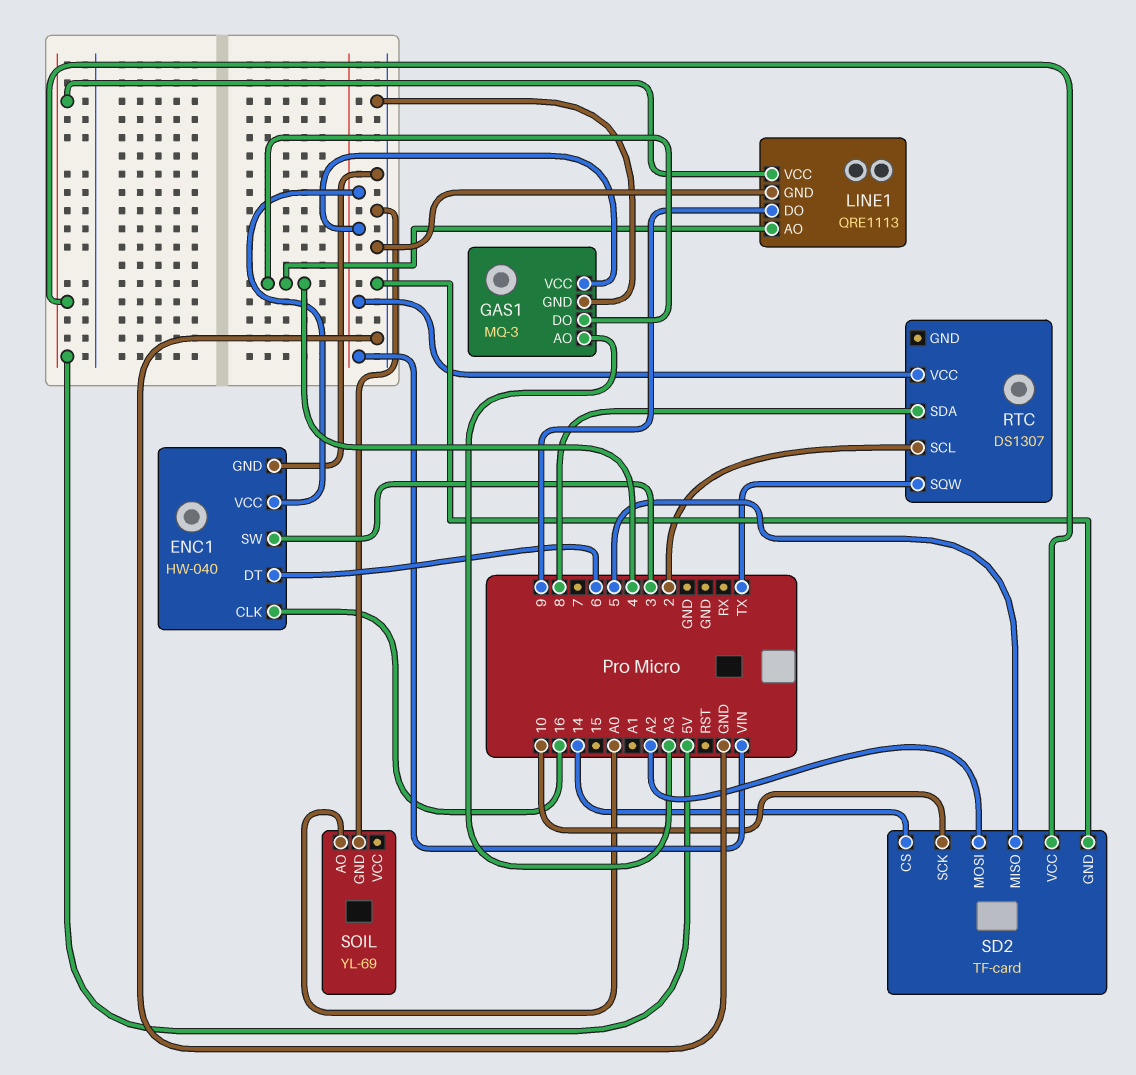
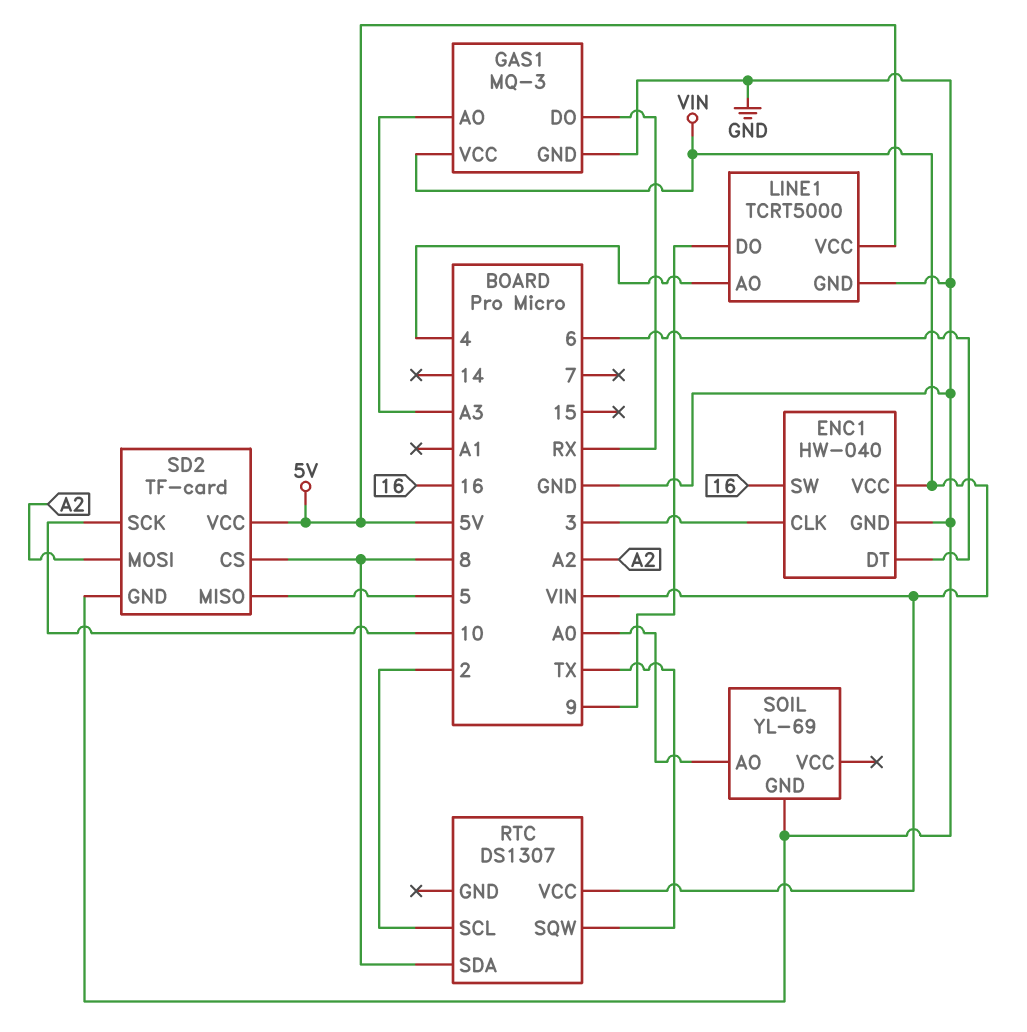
ENC1 pin CLK: 16 -> 3
ENC1 pin SW: 3 -> 16
GAS1 pin DO: 4 -> RX
LINE1: QRE1113 -> TCRT5000
SD2 pin CS: 14 -> 8

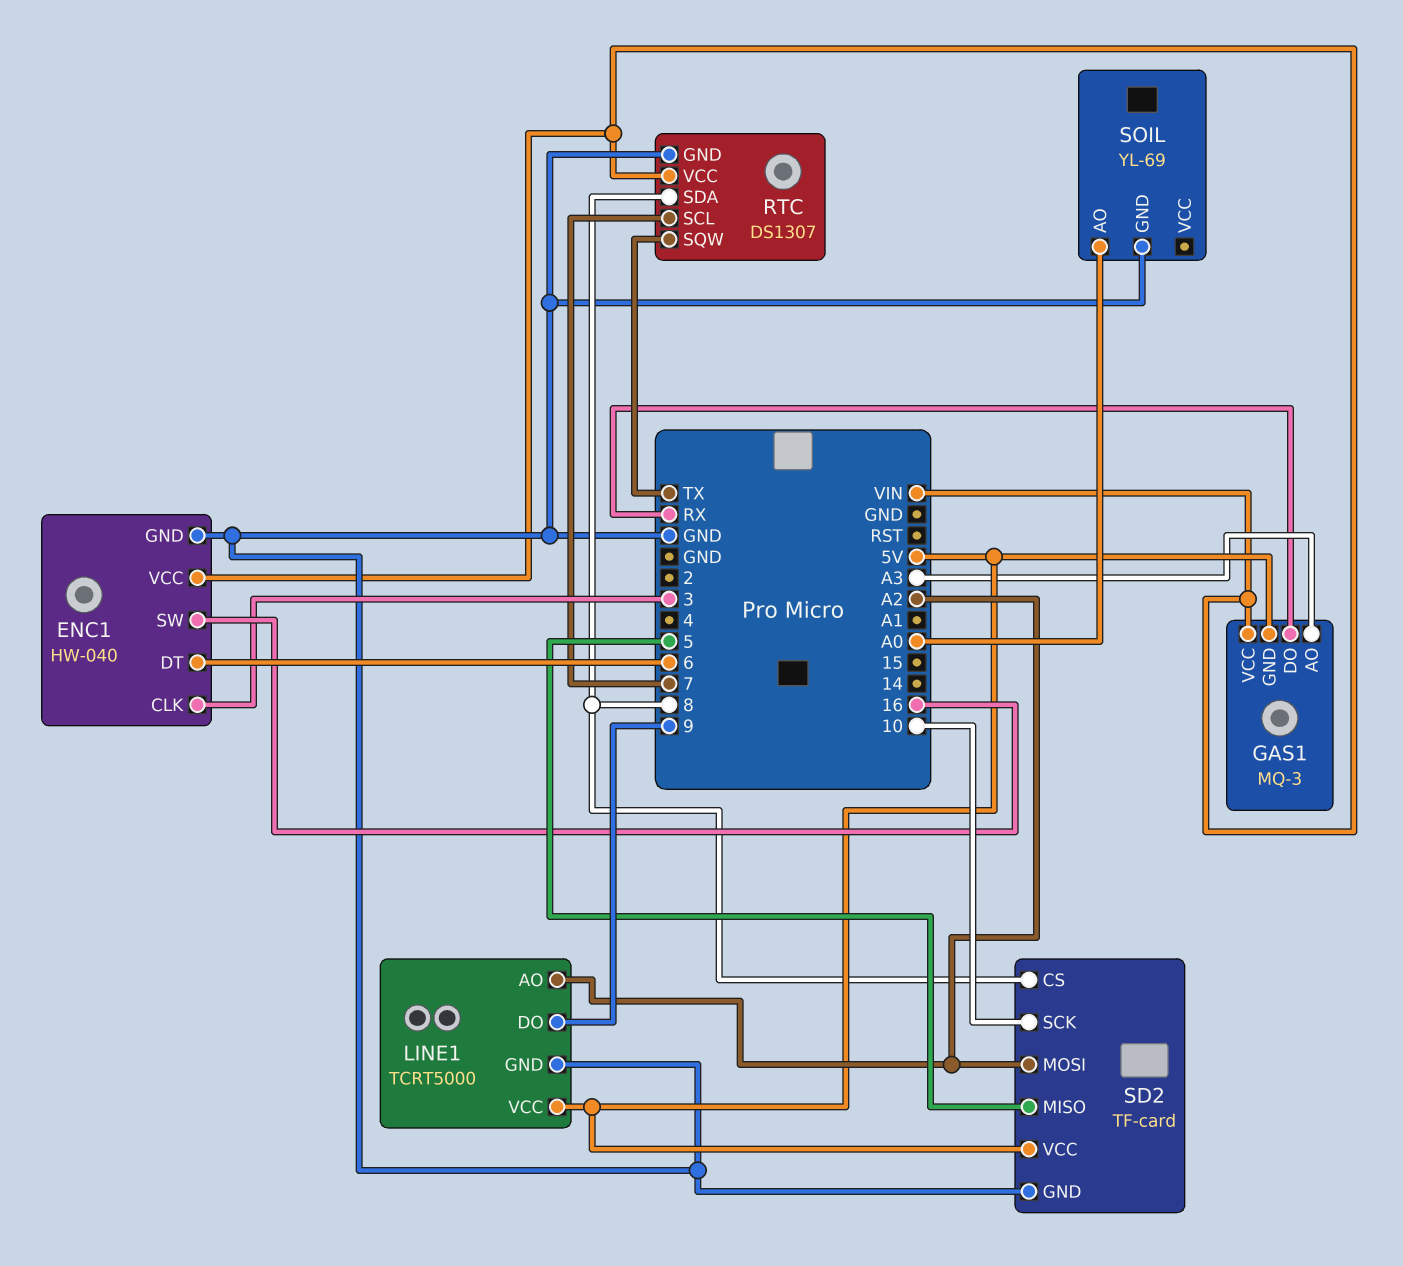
GAS1 pin GND: GND -> 5V
LINE1 pin AO: 4 -> A2
RTC pin GND: none -> GND
RTC pin SCL: 2 -> 7

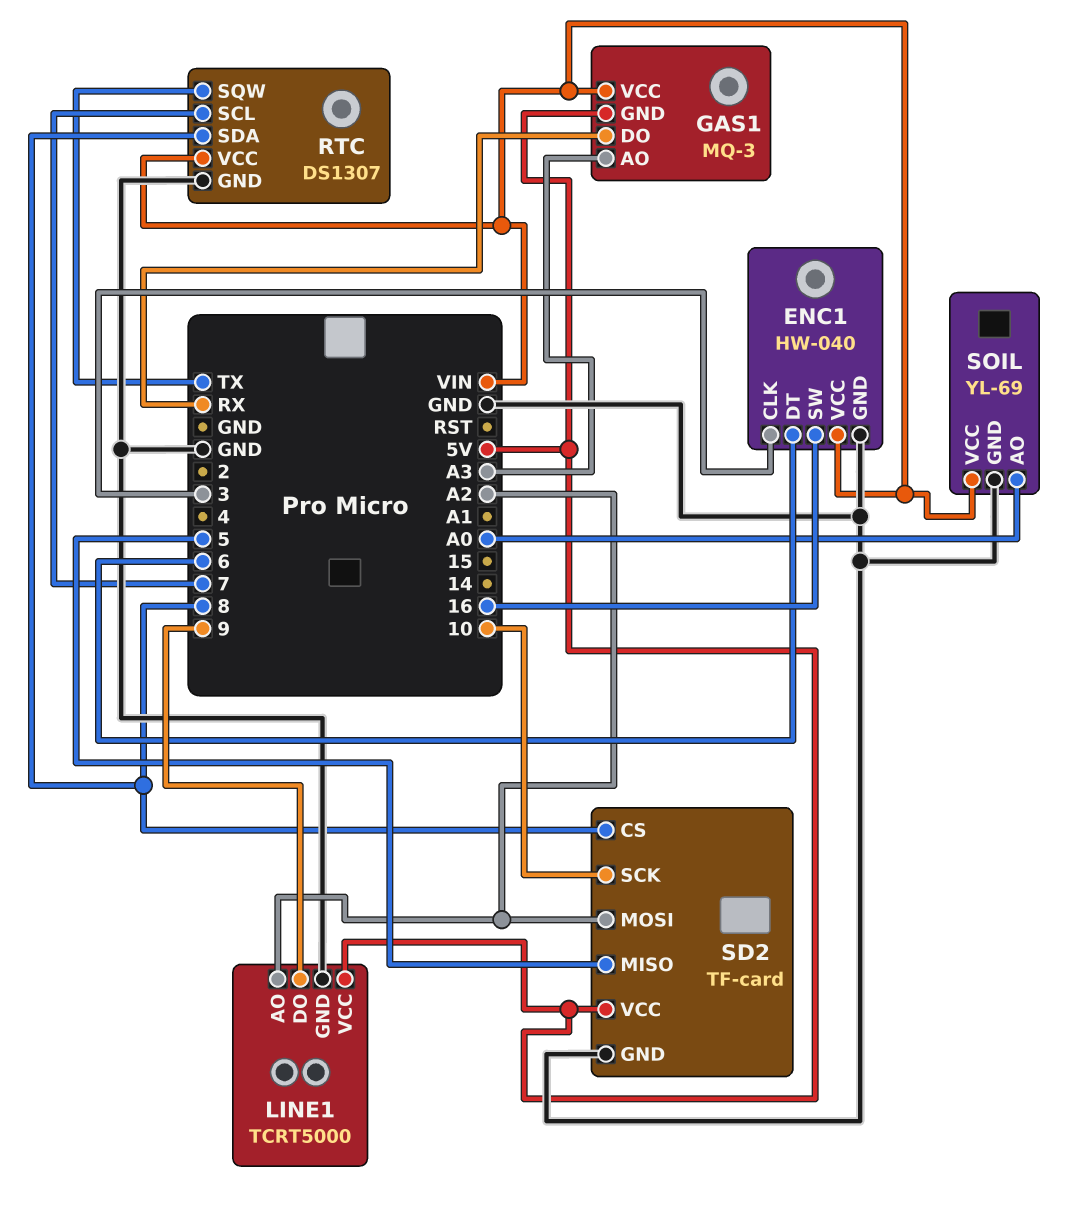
SOIL pin VCC: none -> VIN

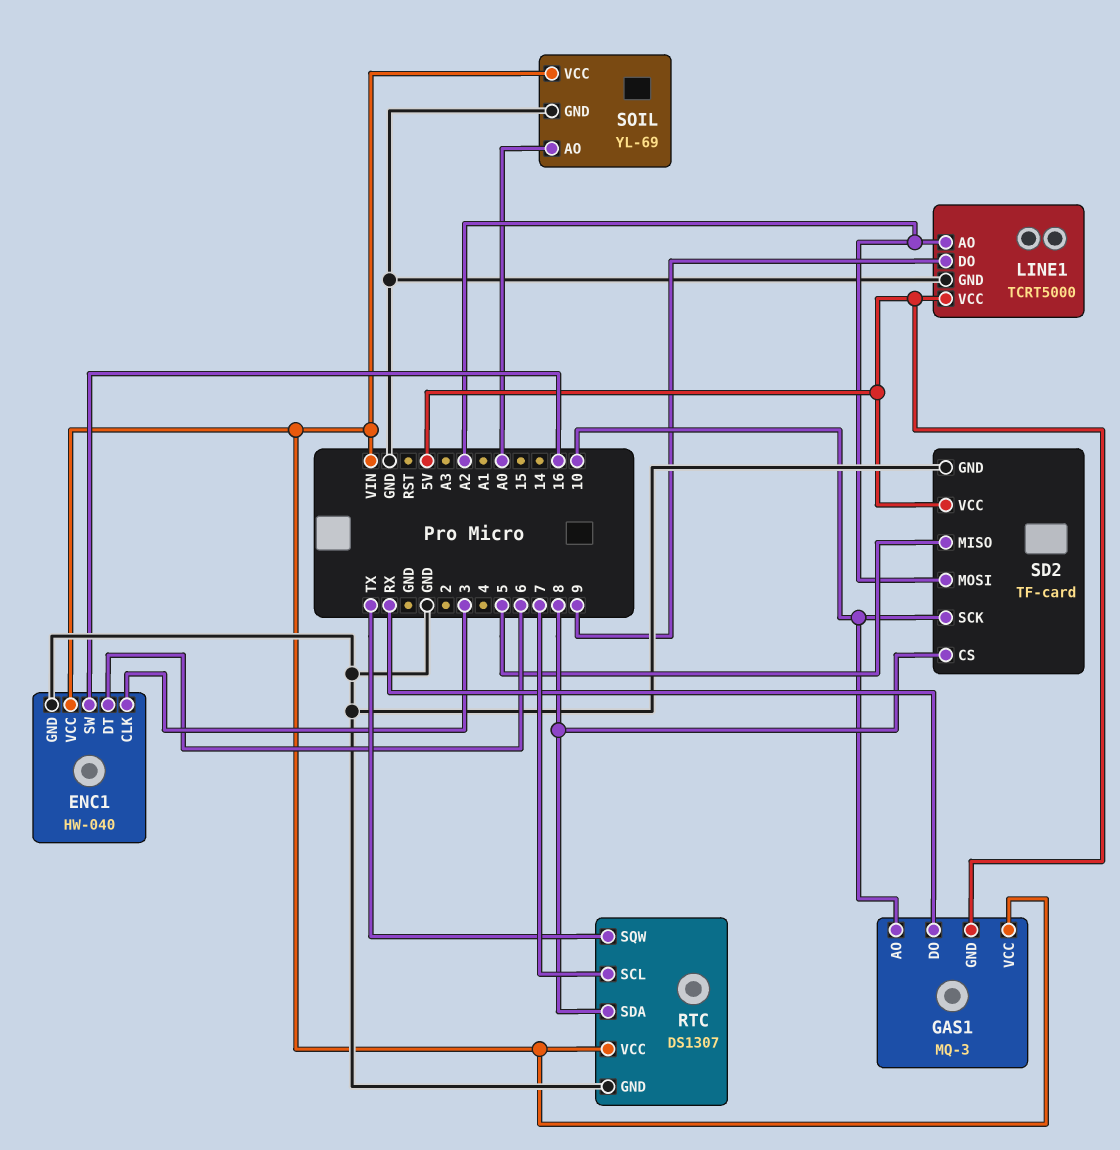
GAS1 pin AO: A3 -> 10

